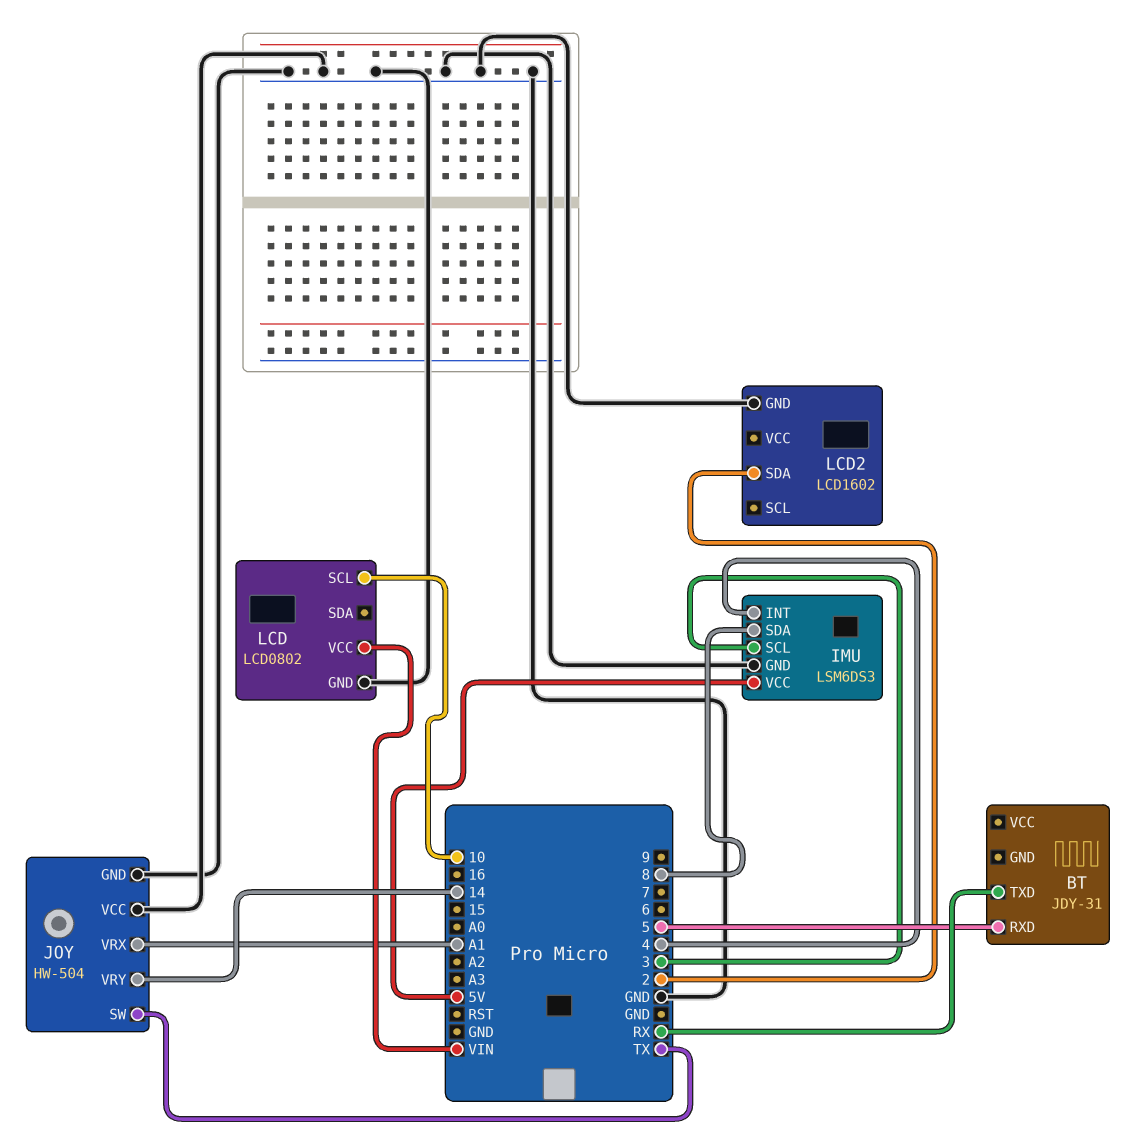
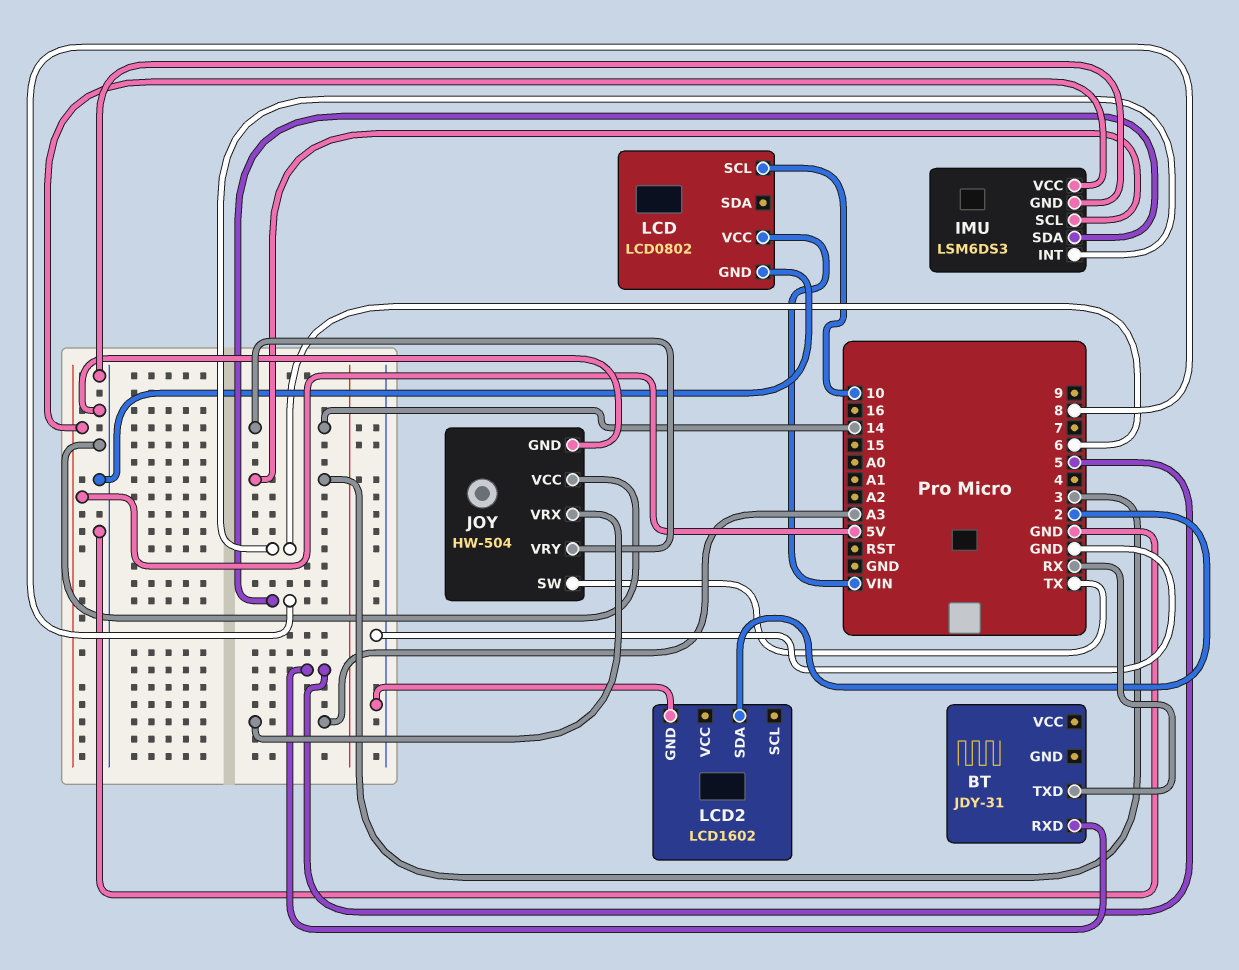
IMU pin INT: 4 -> 6
JOY pin VRX: A1 -> A3

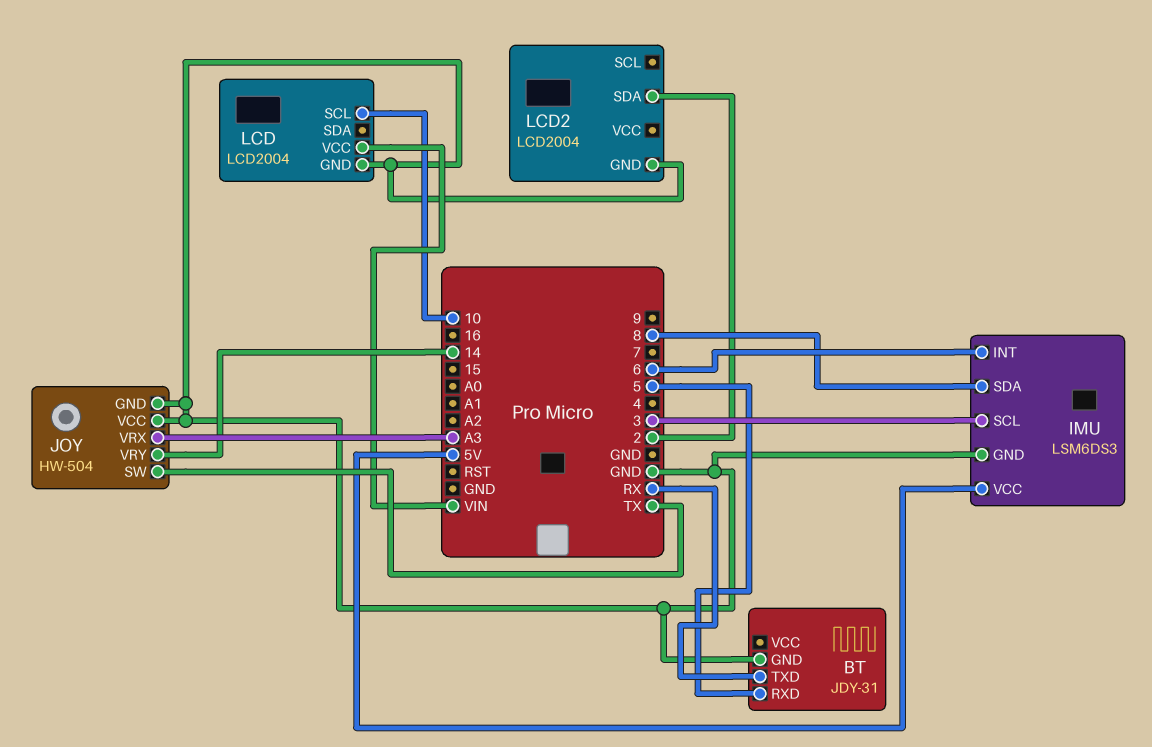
BT pin GND: none -> GND
LCD: LCD0802 -> LCD2004
LCD2: LCD1602 -> LCD2004

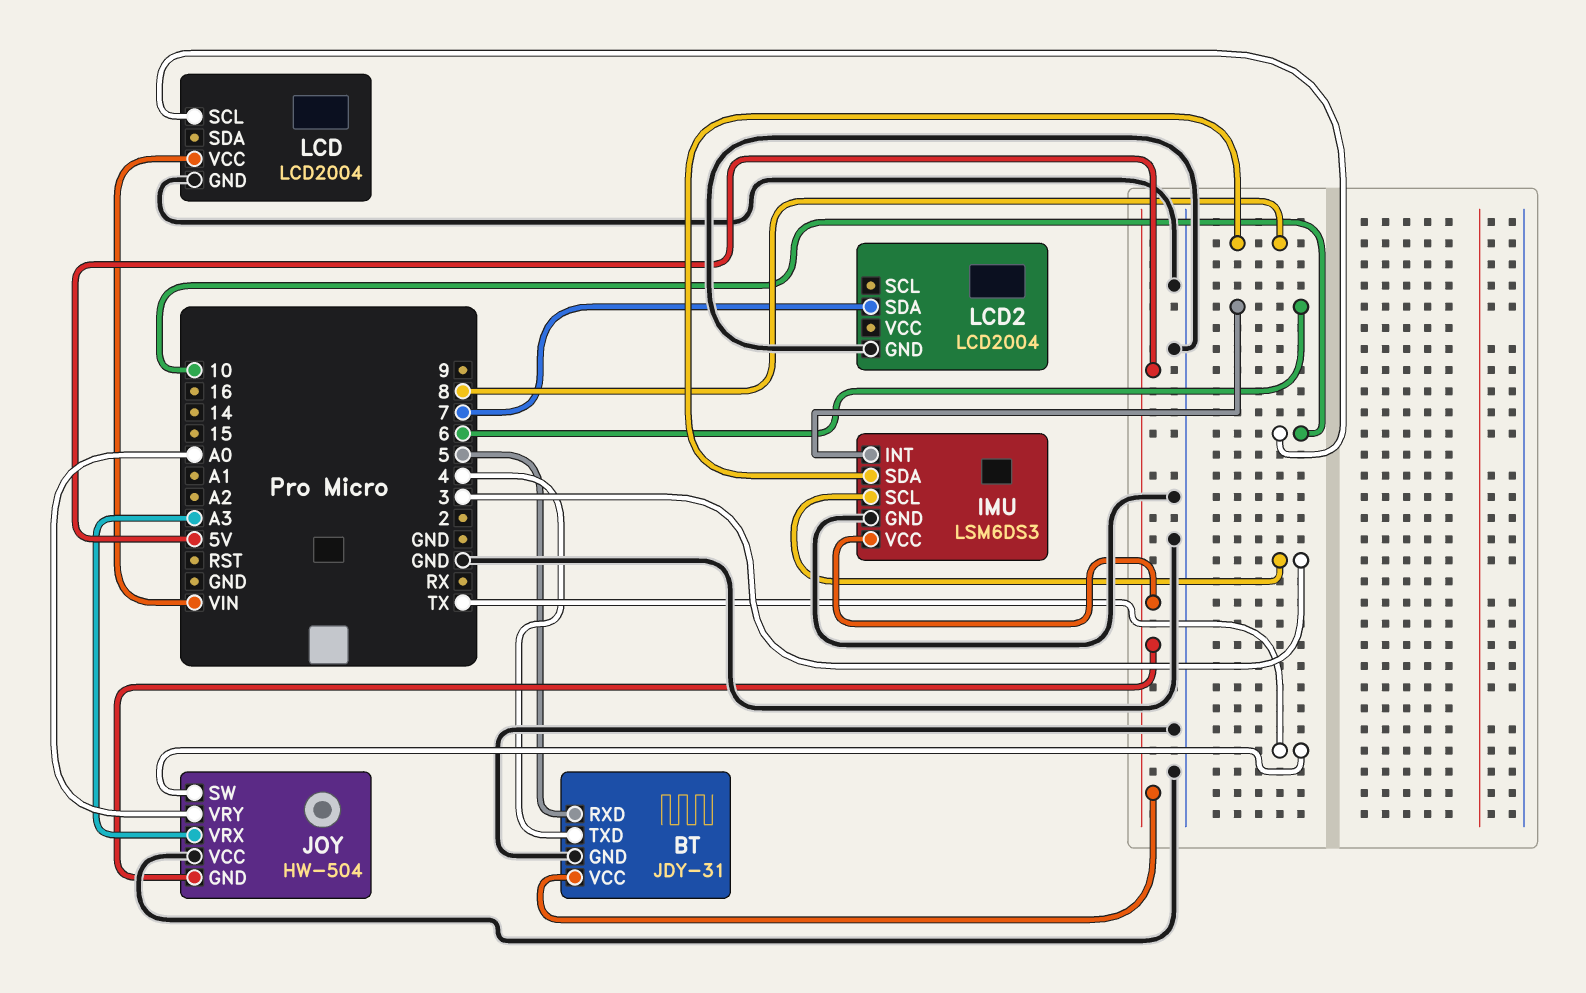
BT pin TXD: RX -> 4
BT pin VCC: none -> 5V
JOY pin GND: GND -> 5V
JOY pin VRY: 14 -> A0
LCD2 pin SDA: 2 -> 7

